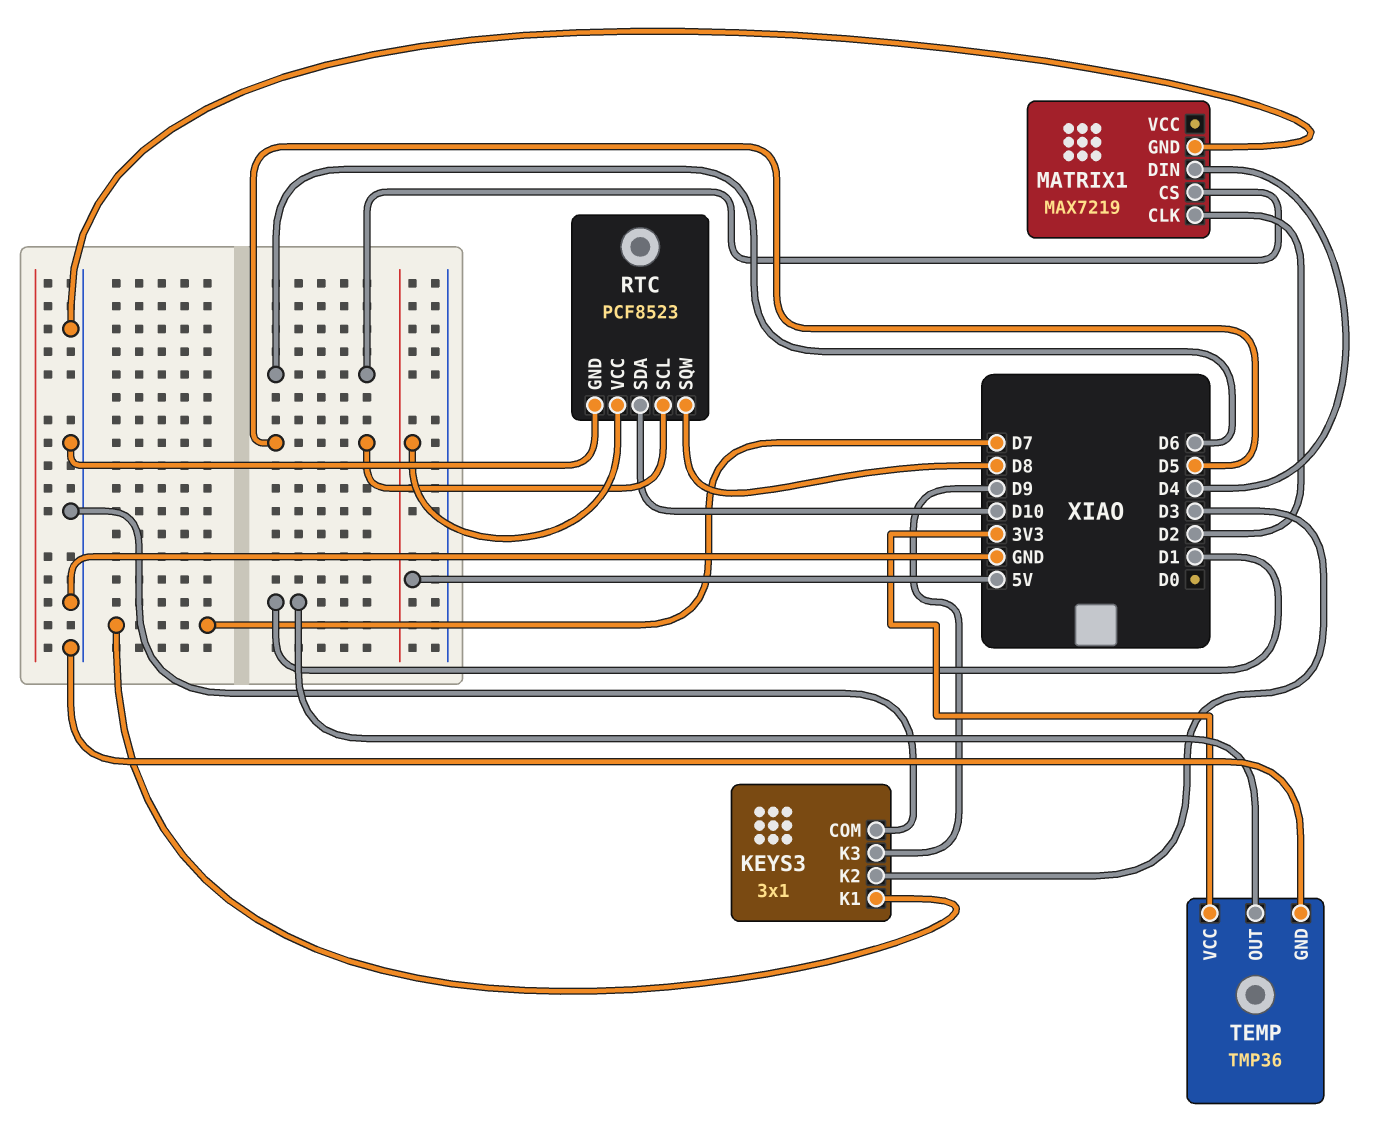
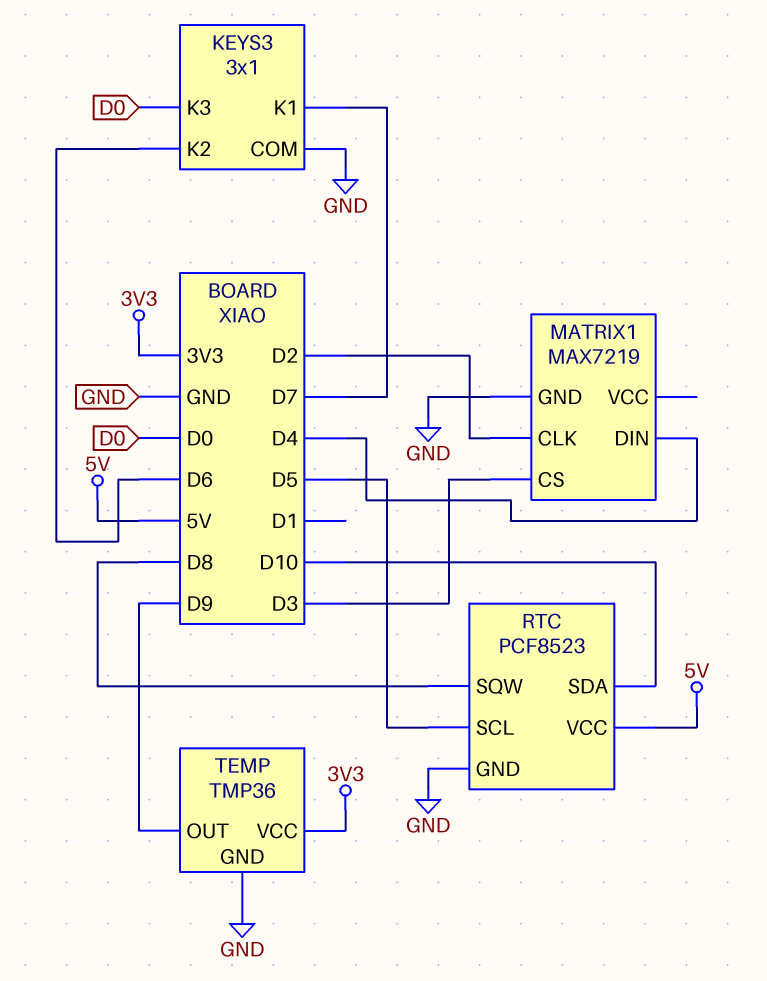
KEYS3 pin K2: D3 -> D6
KEYS3 pin K3: D9 -> D0
MATRIX1 pin CS: D6 -> D3
TEMP pin OUT: D1 -> D9

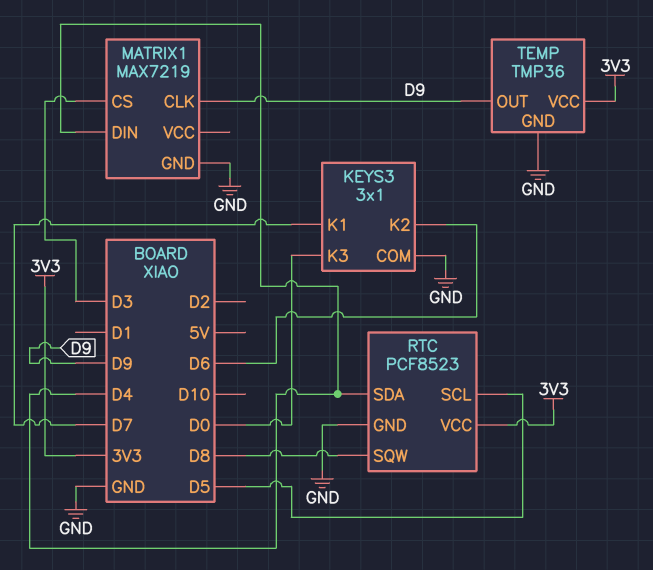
MATRIX1 pin CLK: D2 -> D9
RTC pin SDA: D10 -> D4
RTC pin VCC: 5V -> 3V3

